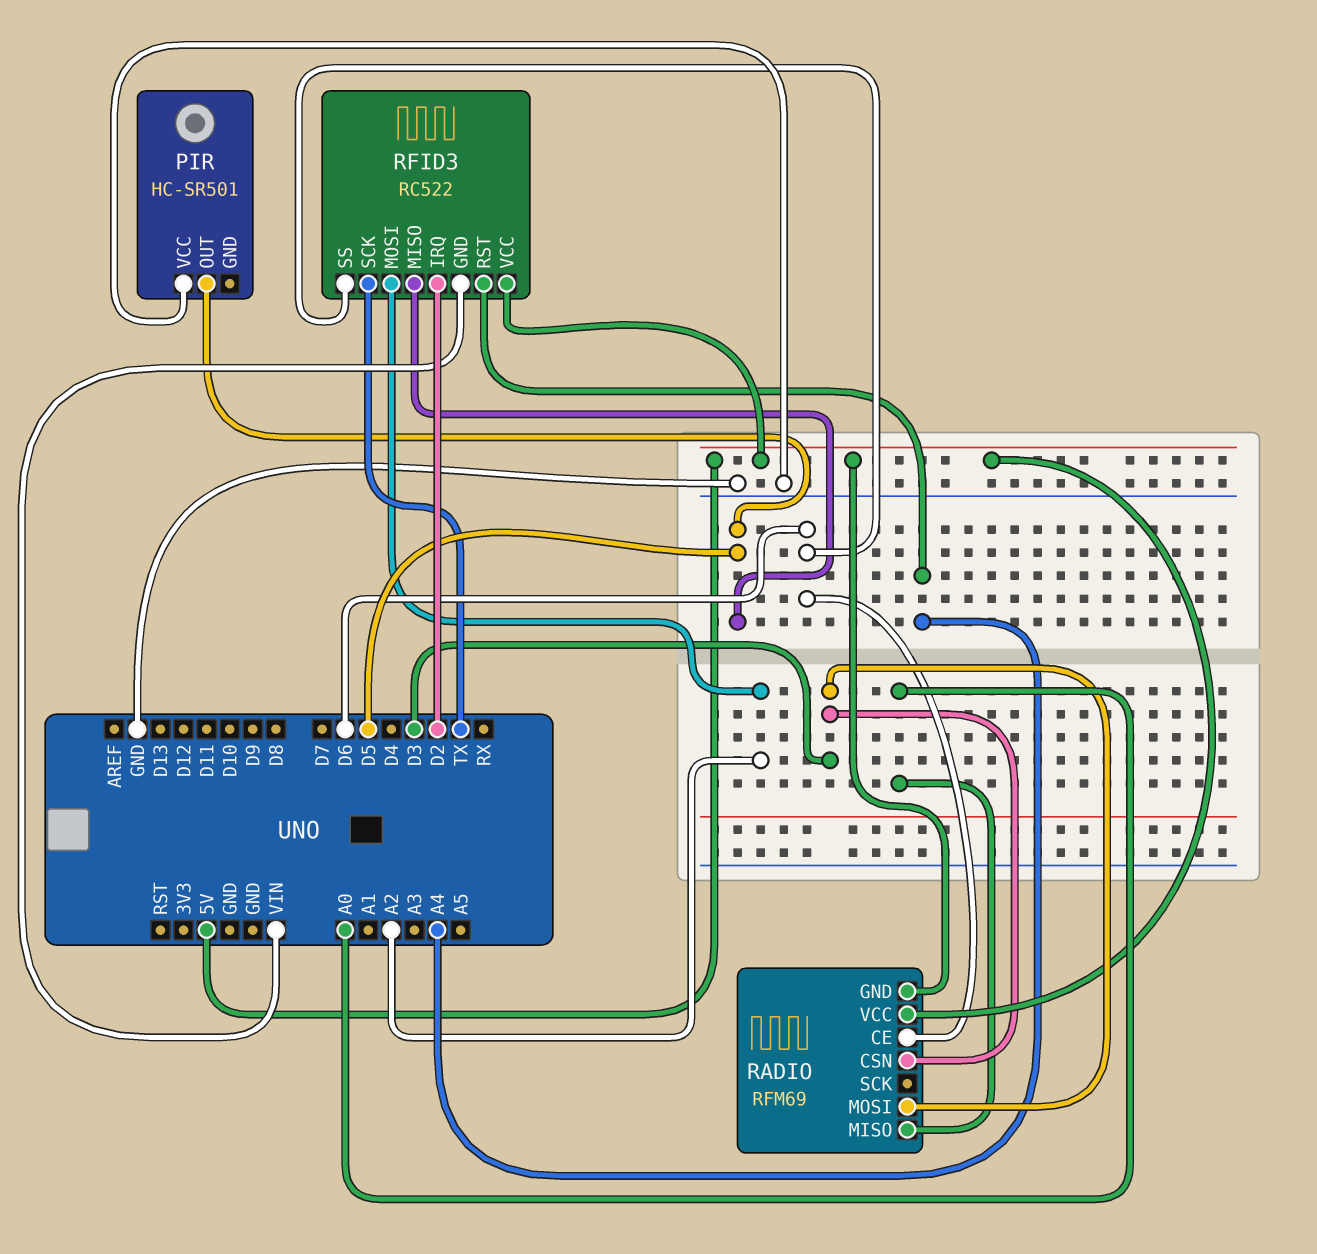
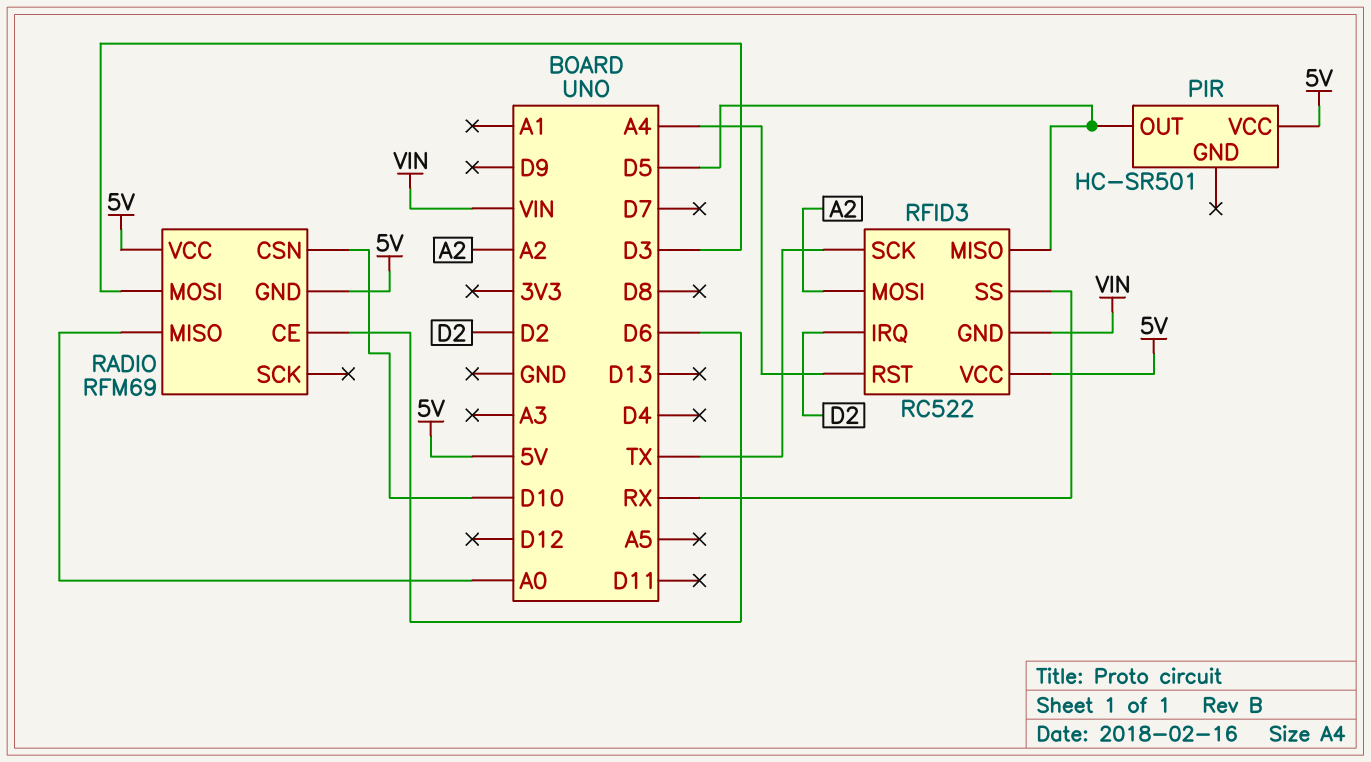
PIR pin VCC: GND -> 5V
RADIO pin CSN: D3 -> D10
RFID3 pin SS: D6 -> RX

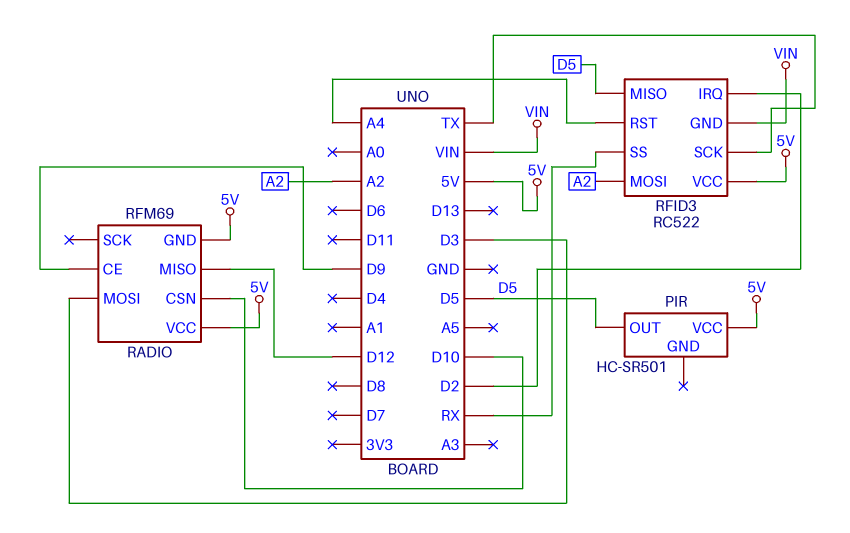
RADIO pin CE: D6 -> D9
RADIO pin MISO: A0 -> D12

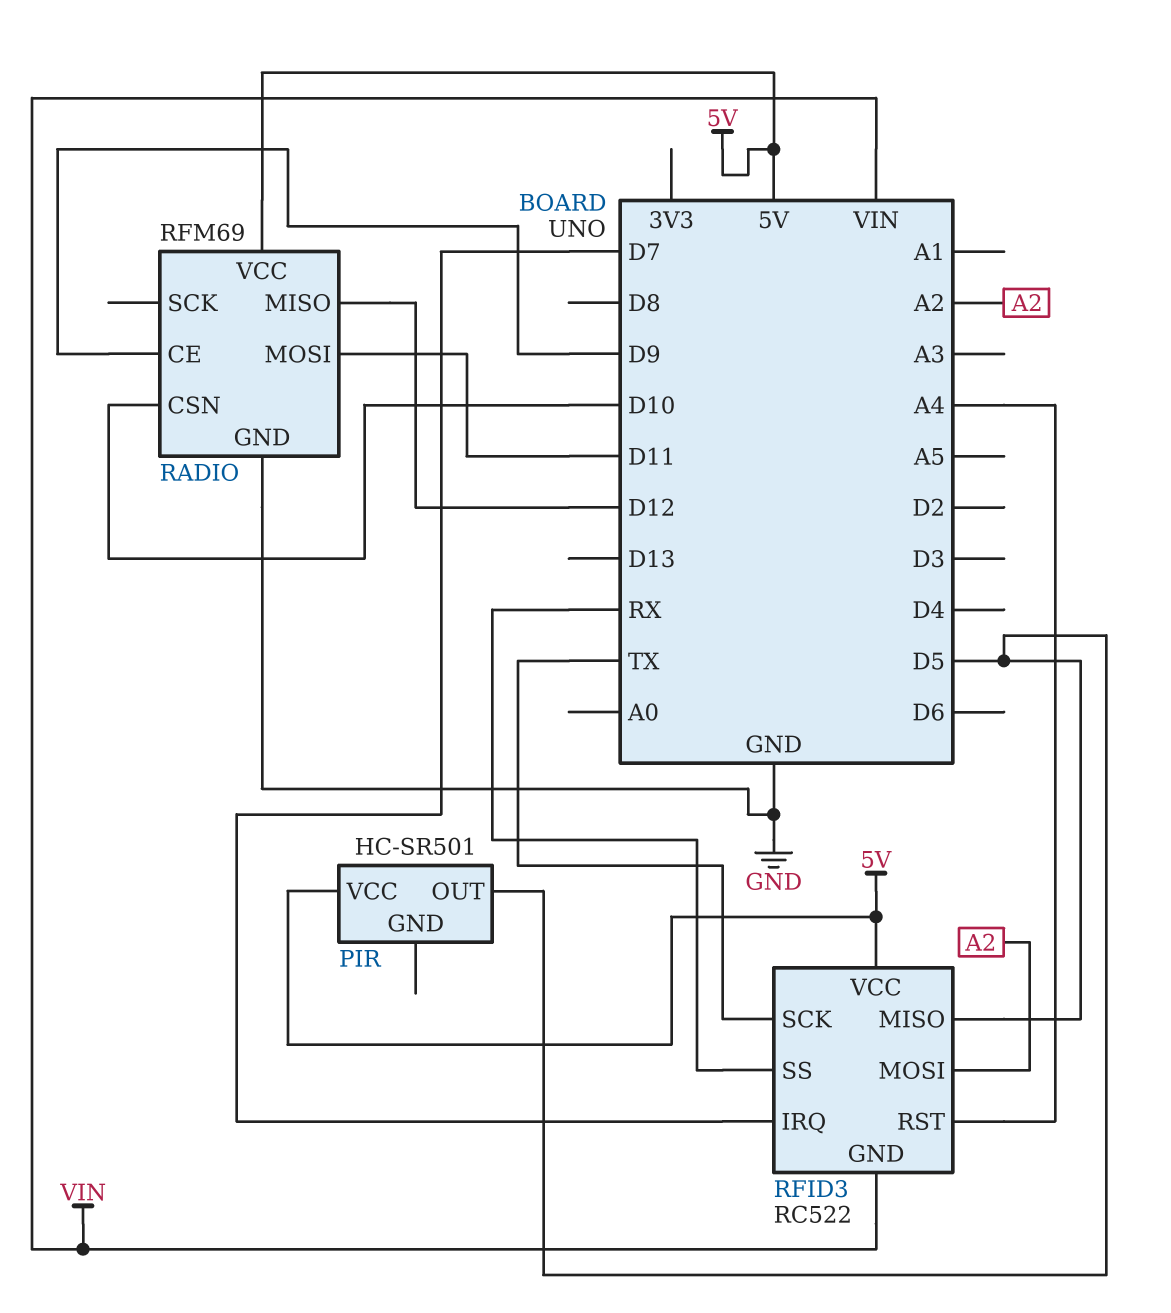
RADIO pin GND: 5V -> GND
RADIO pin MOSI: D3 -> D11
RFID3 pin IRQ: D2 -> D7

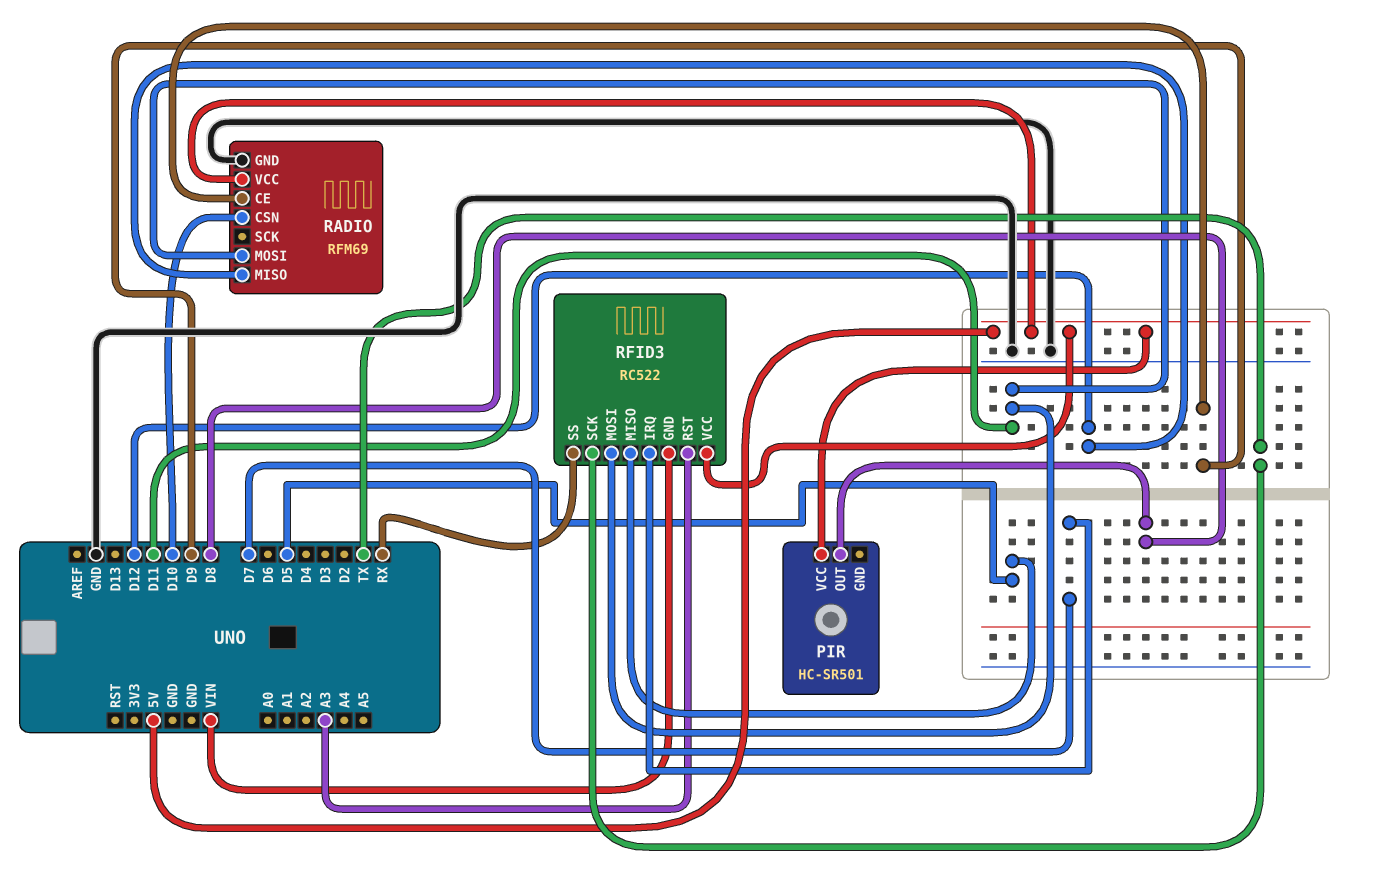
PIR pin OUT: D5 -> D8
RFID3 pin MOSI: A2 -> D11
RFID3 pin RST: A4 -> A3

